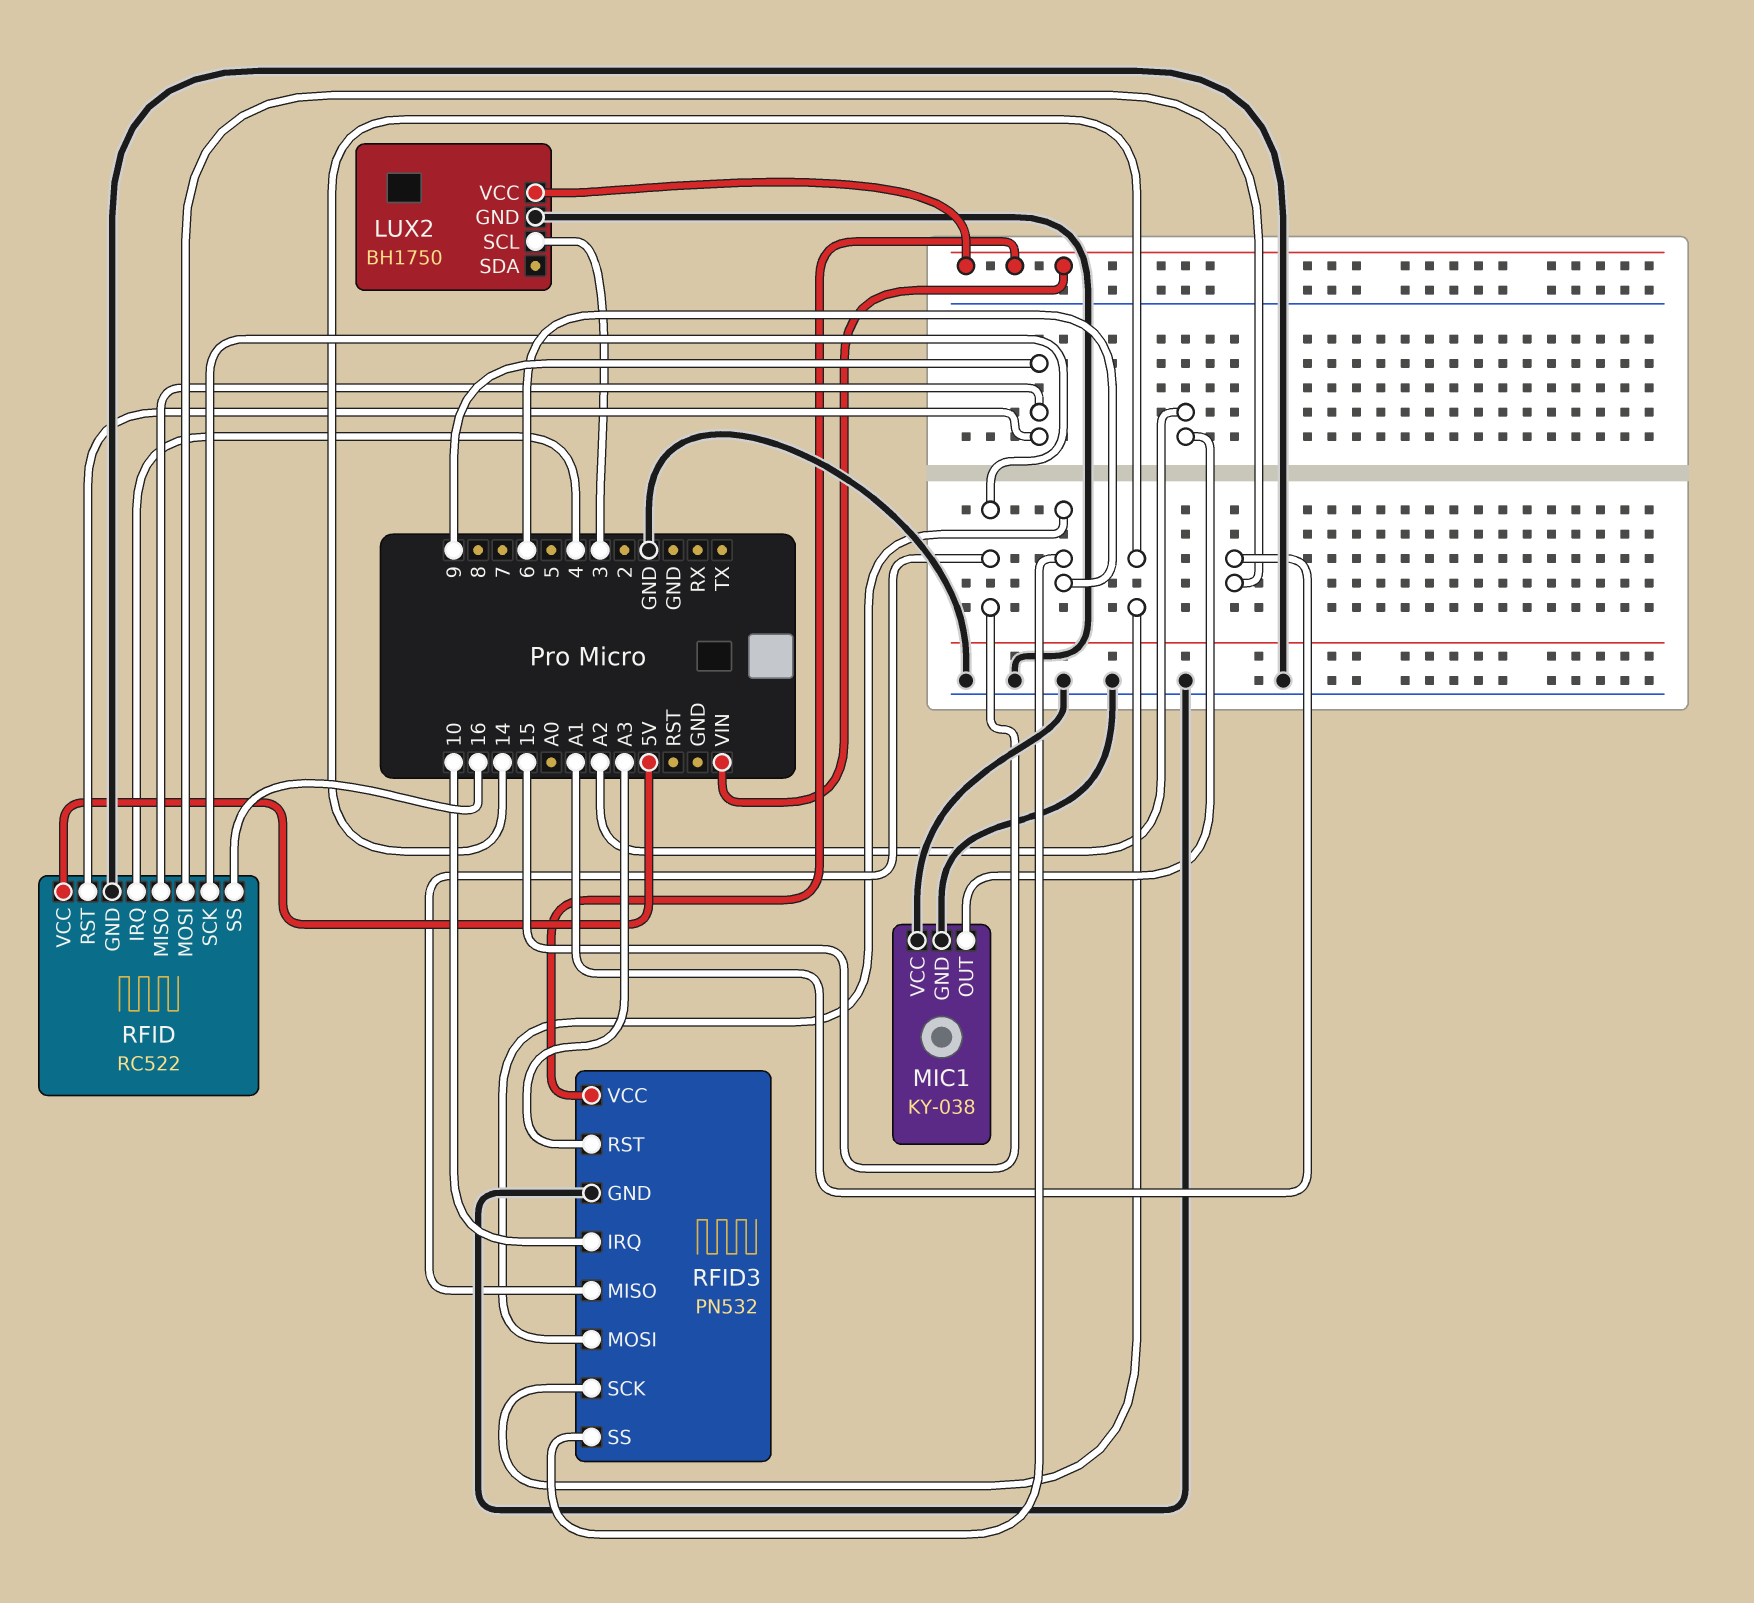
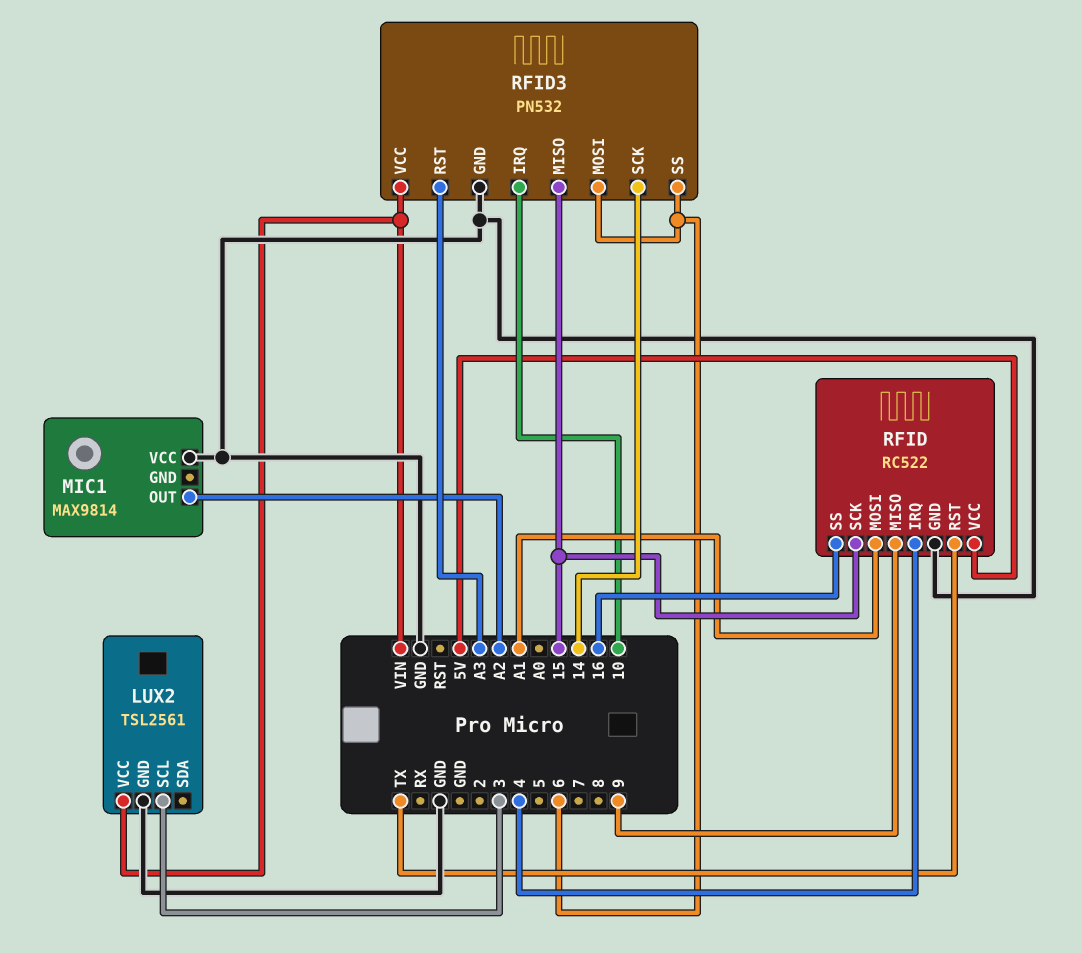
LUX2: BH1750 -> TSL2561
MIC1: KY-038 -> MAX9814
MIC1 pin GND: GND -> none
RFID pin RST: 9 -> TX

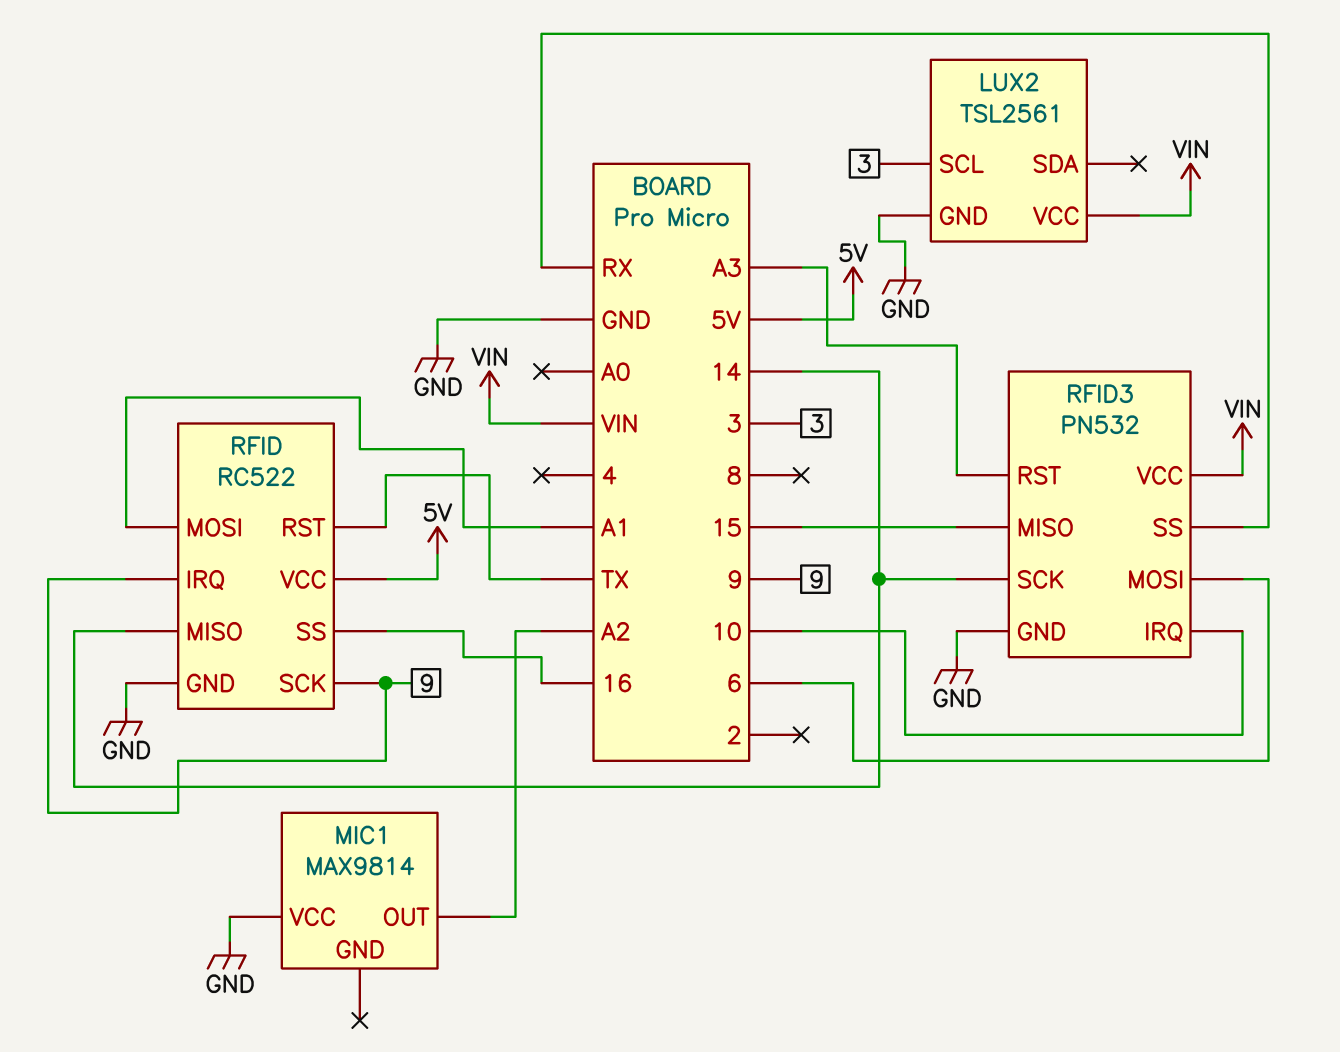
RFID pin IRQ: 4 -> 9
RFID pin MISO: 9 -> 14
RFID pin SCK: 15 -> 9
RFID3 pin SS: 6 -> RX

